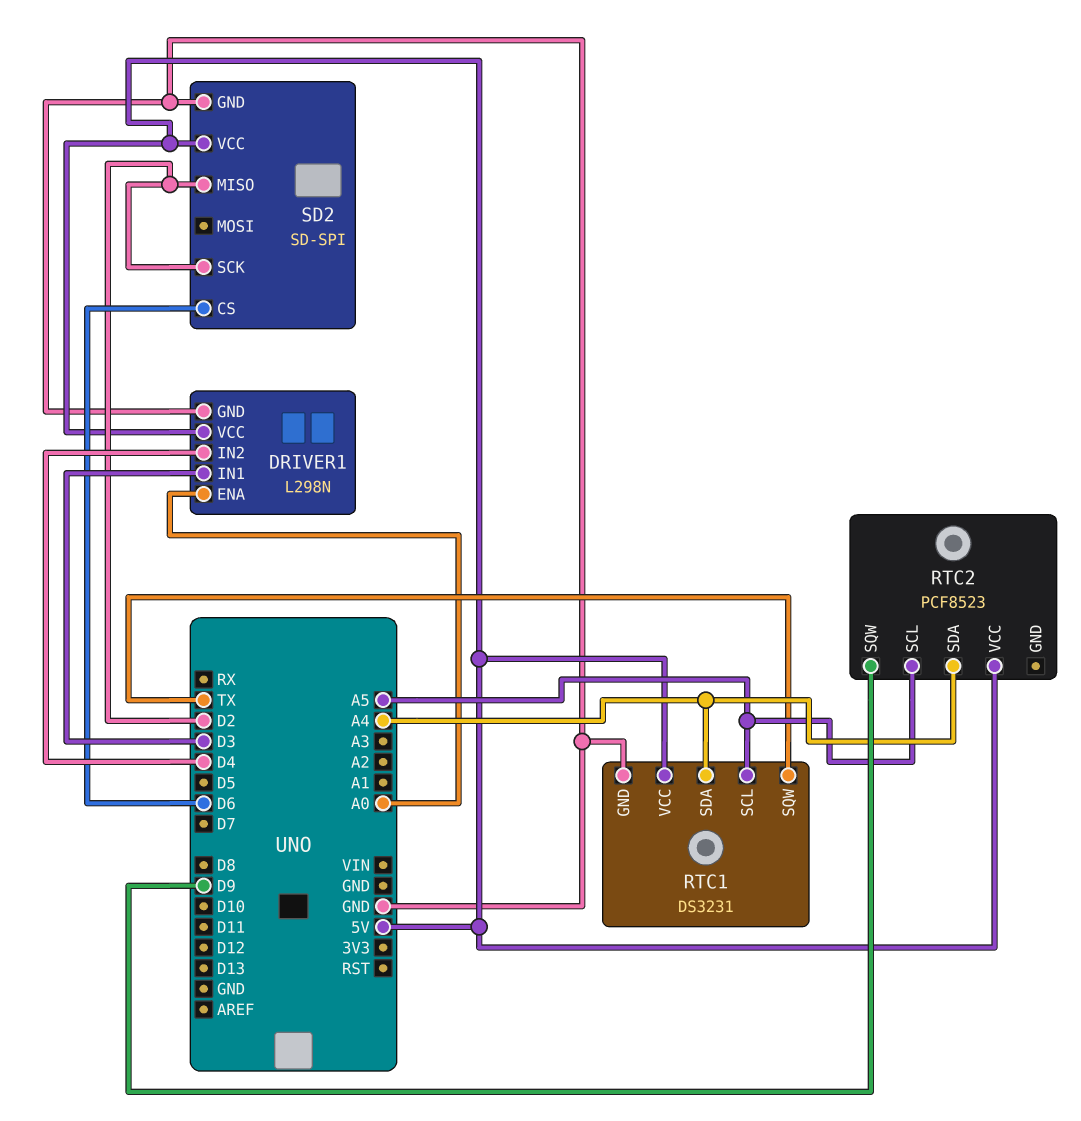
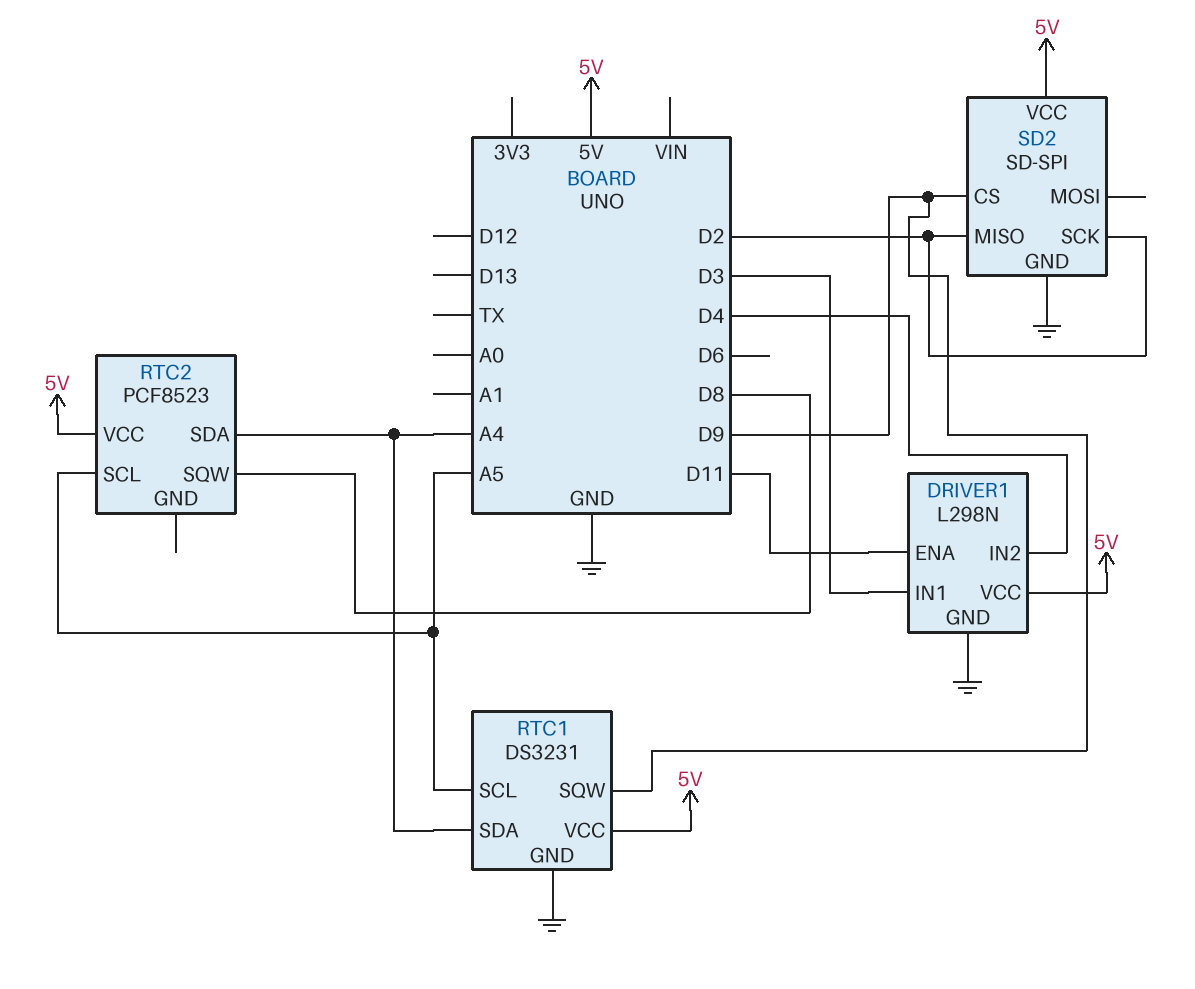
DRIVER1 pin ENA: A0 -> D11
RTC1 pin SQW: TX -> D9
RTC2 pin SQW: D9 -> D8
SD2 pin CS: D6 -> D9

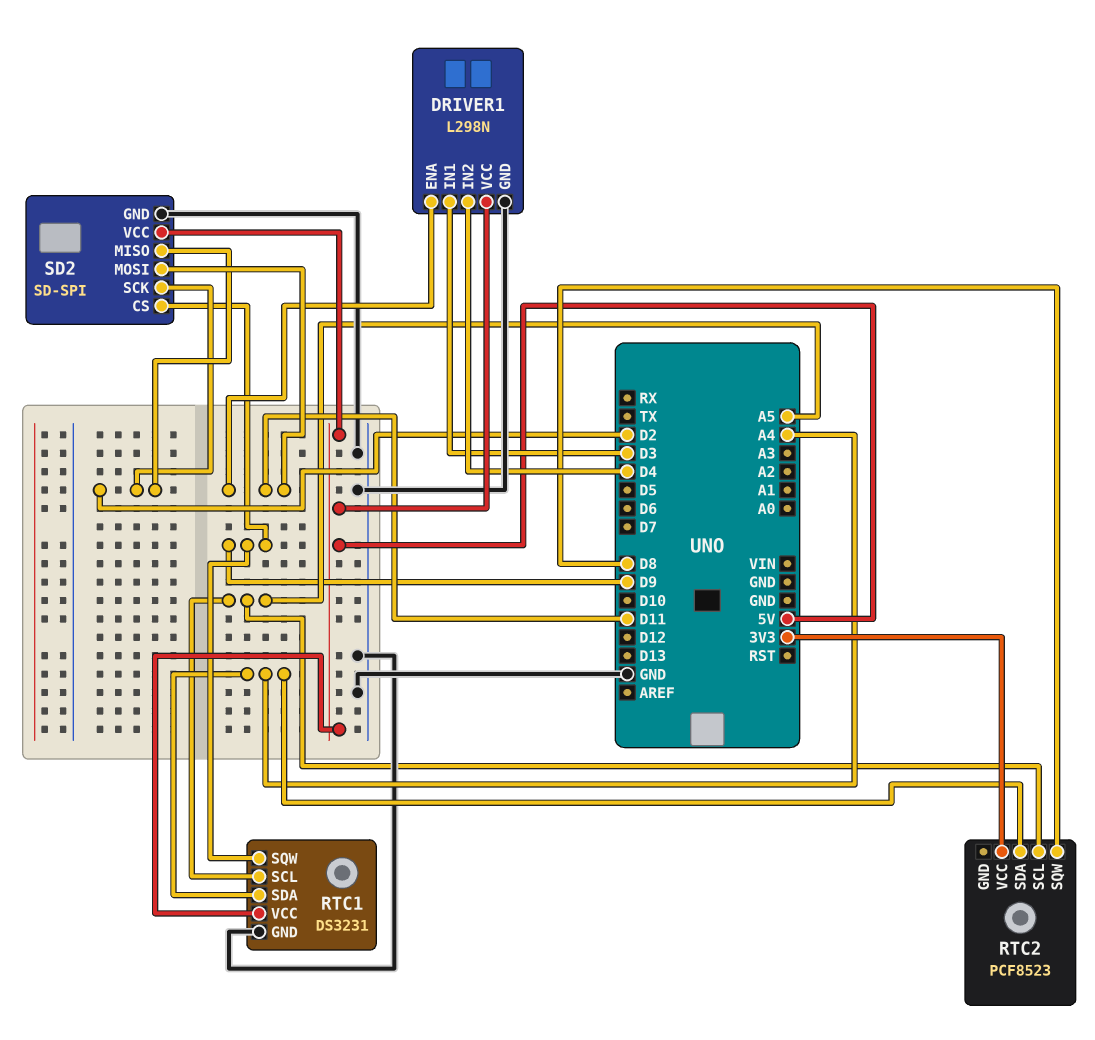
RTC2 pin VCC: 5V -> 3V3
SD2 pin MOSI: none -> D11

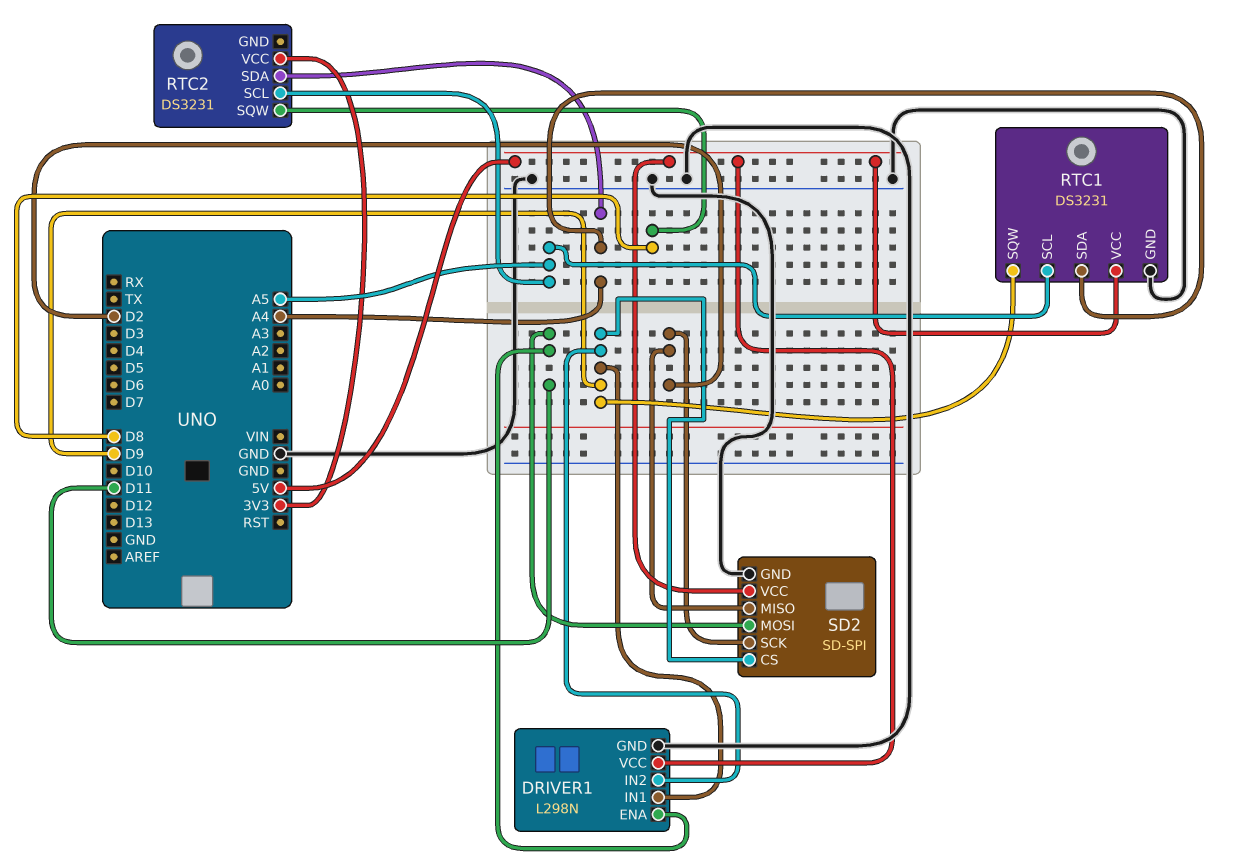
DRIVER1 pin IN1: D3 -> D9
DRIVER1 pin IN2: D4 -> D9
RTC2: PCF8523 -> DS3231

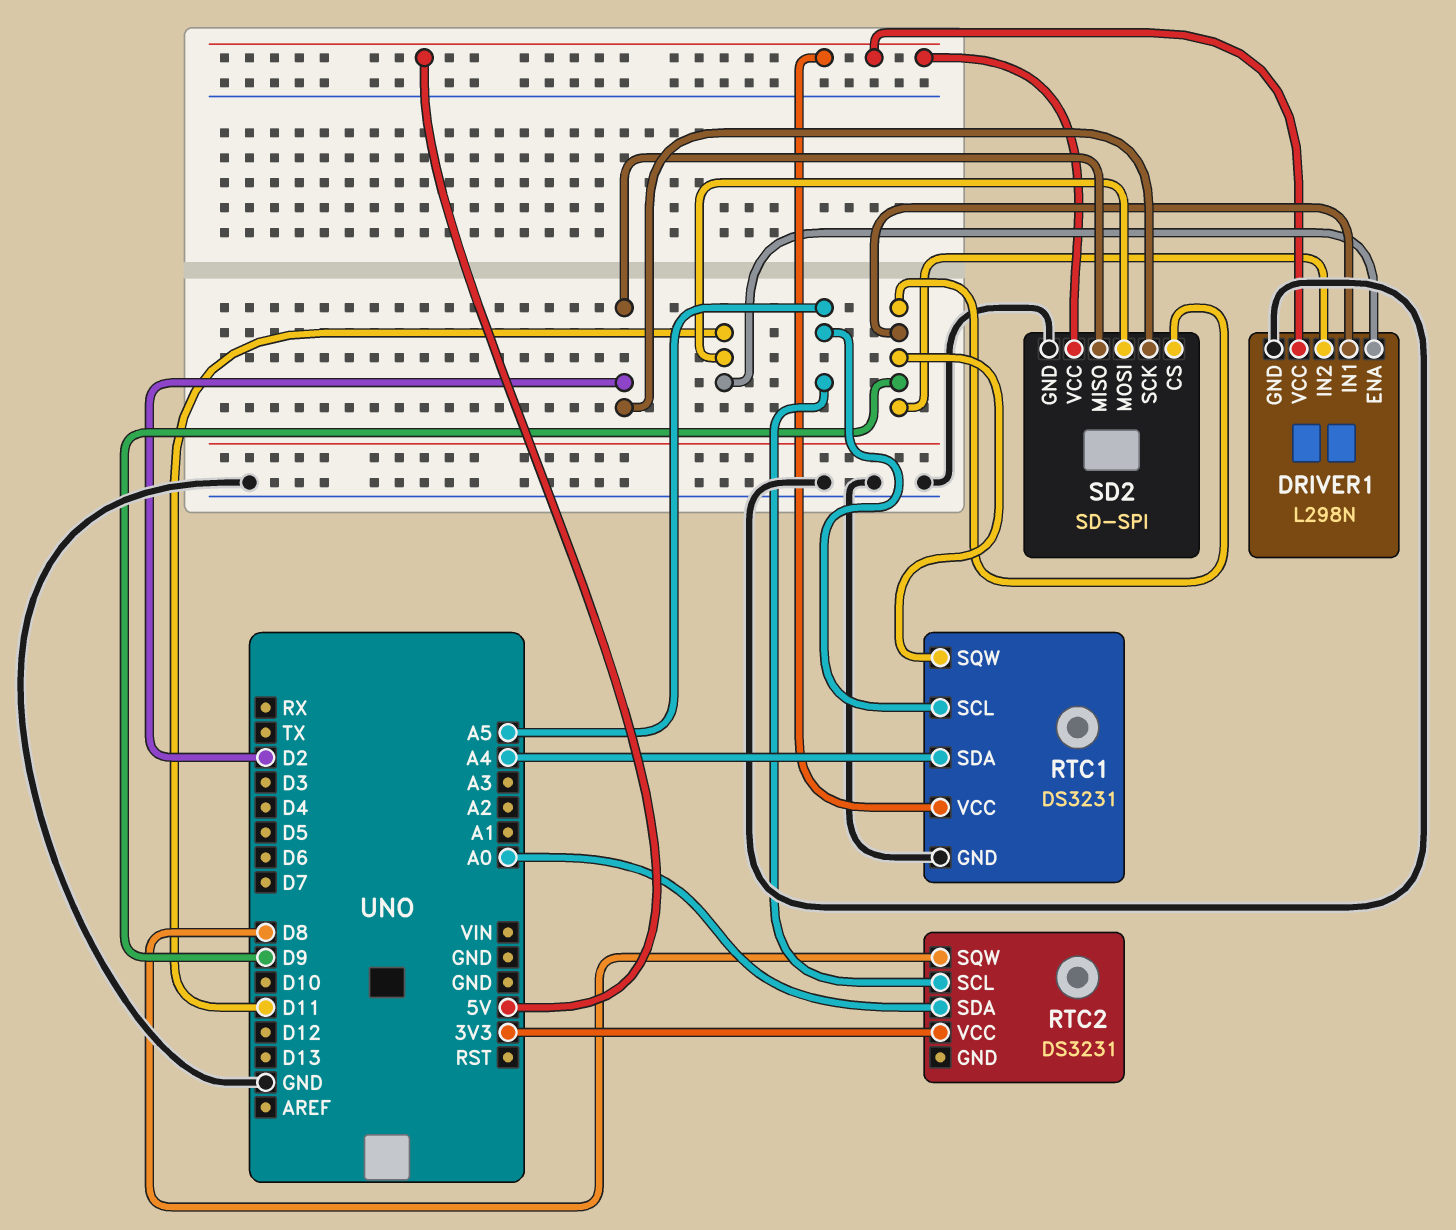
RTC2 pin SDA: A4 -> A0

